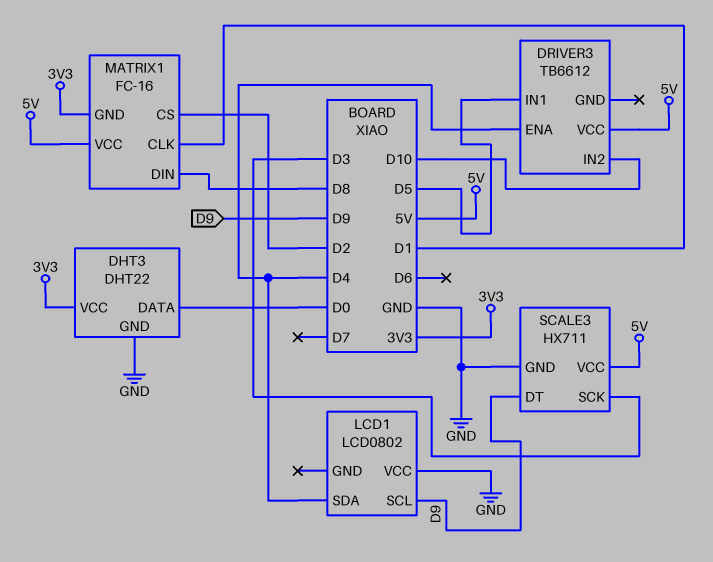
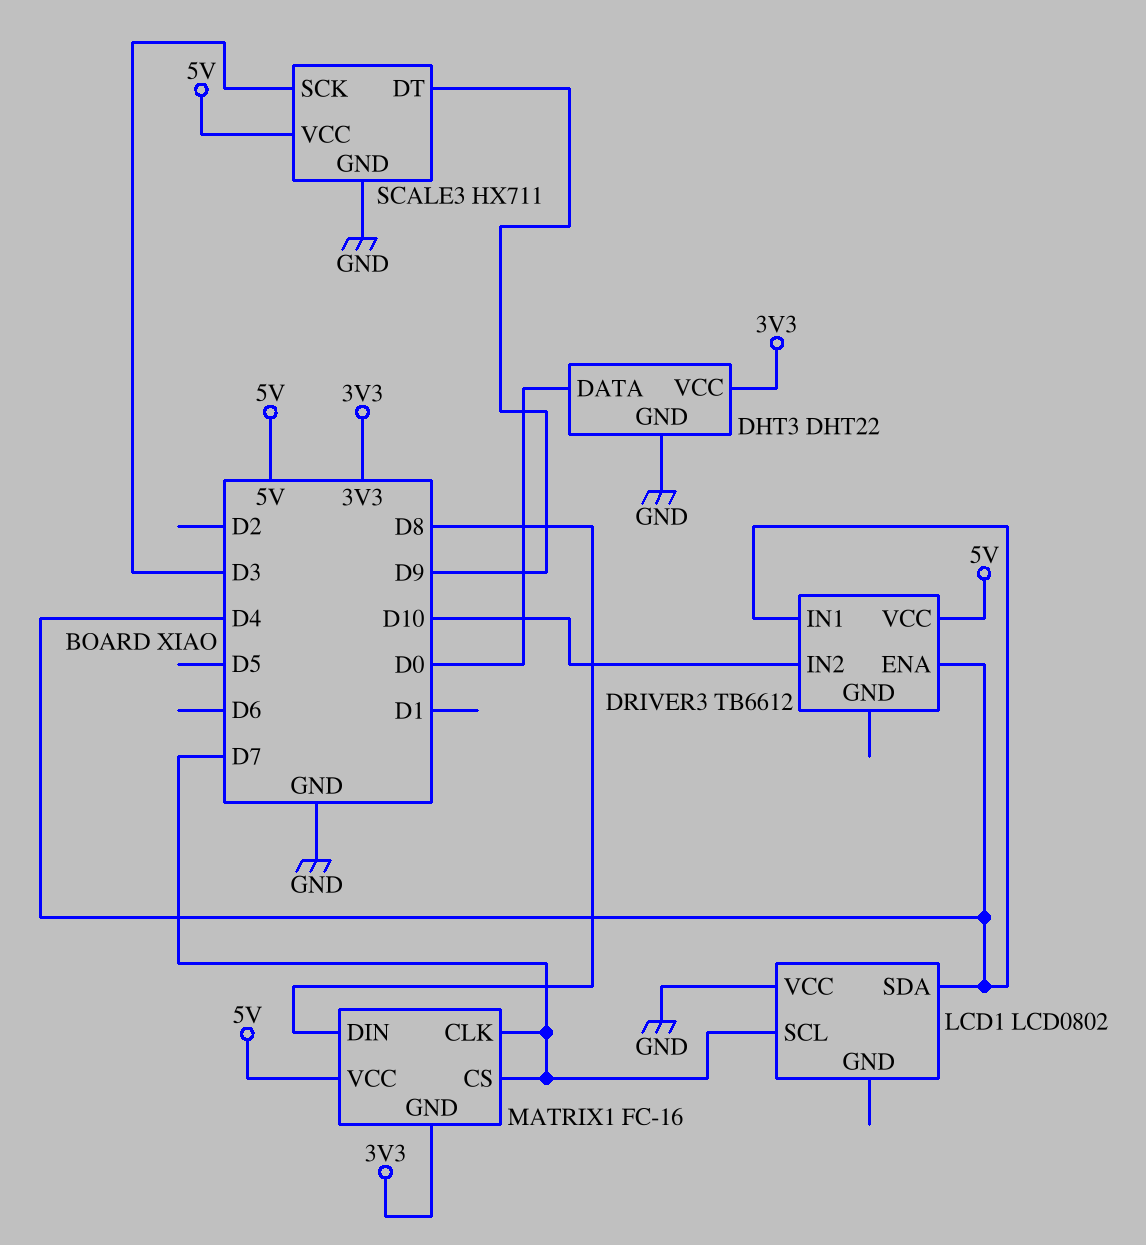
DRIVER3 pin IN1: D5 -> D4
LCD1 pin SCL: D9 -> D7
MATRIX1 pin CLK: D1 -> D7
MATRIX1 pin CS: D2 -> D7

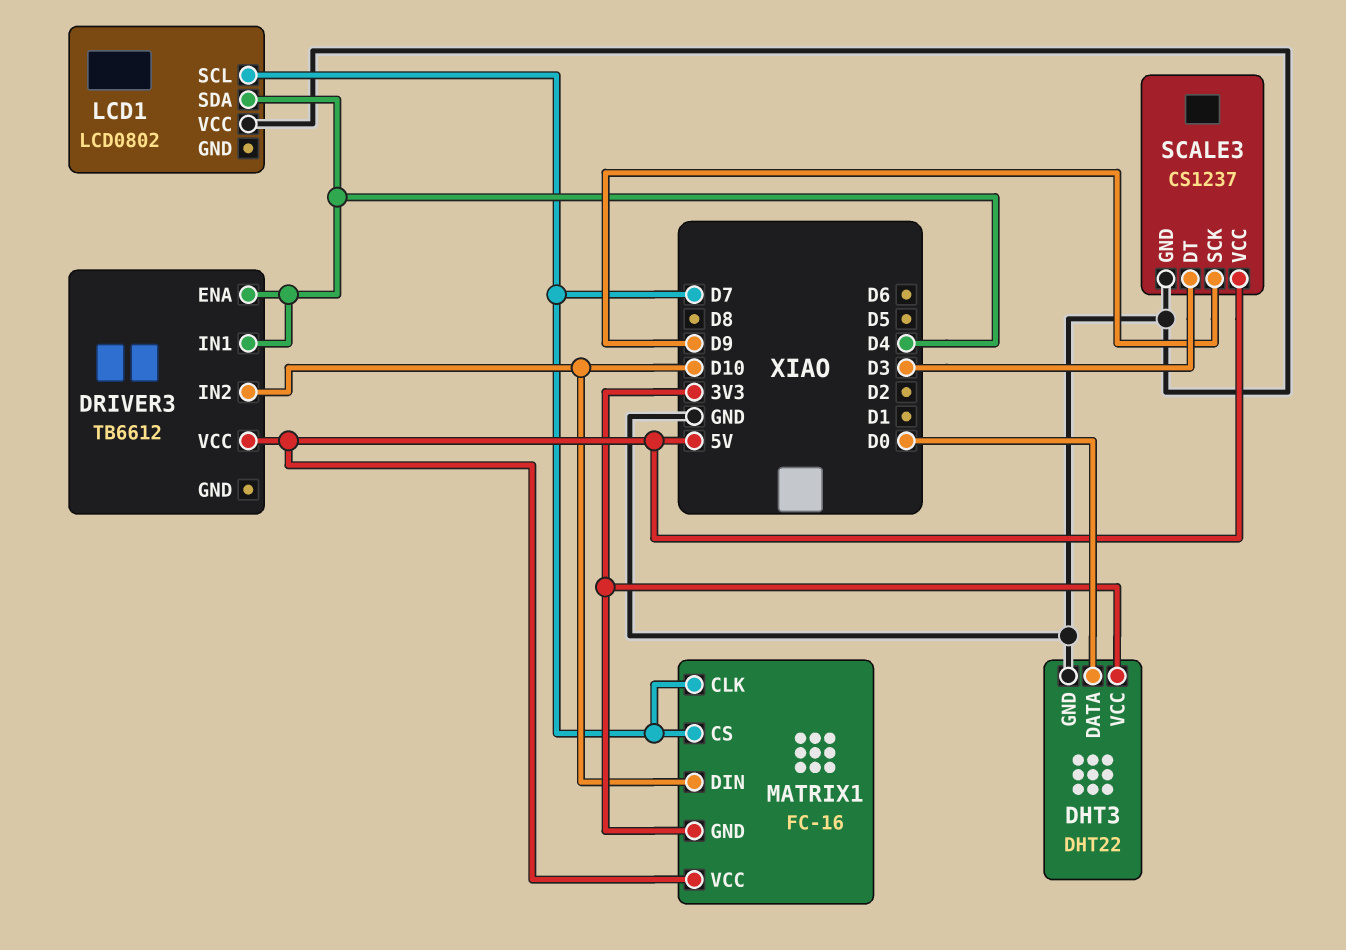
MATRIX1 pin DIN: D8 -> D10
SCALE3: HX711 -> CS1237
SCALE3 pin DT: D9 -> D3
SCALE3 pin SCK: D3 -> D9

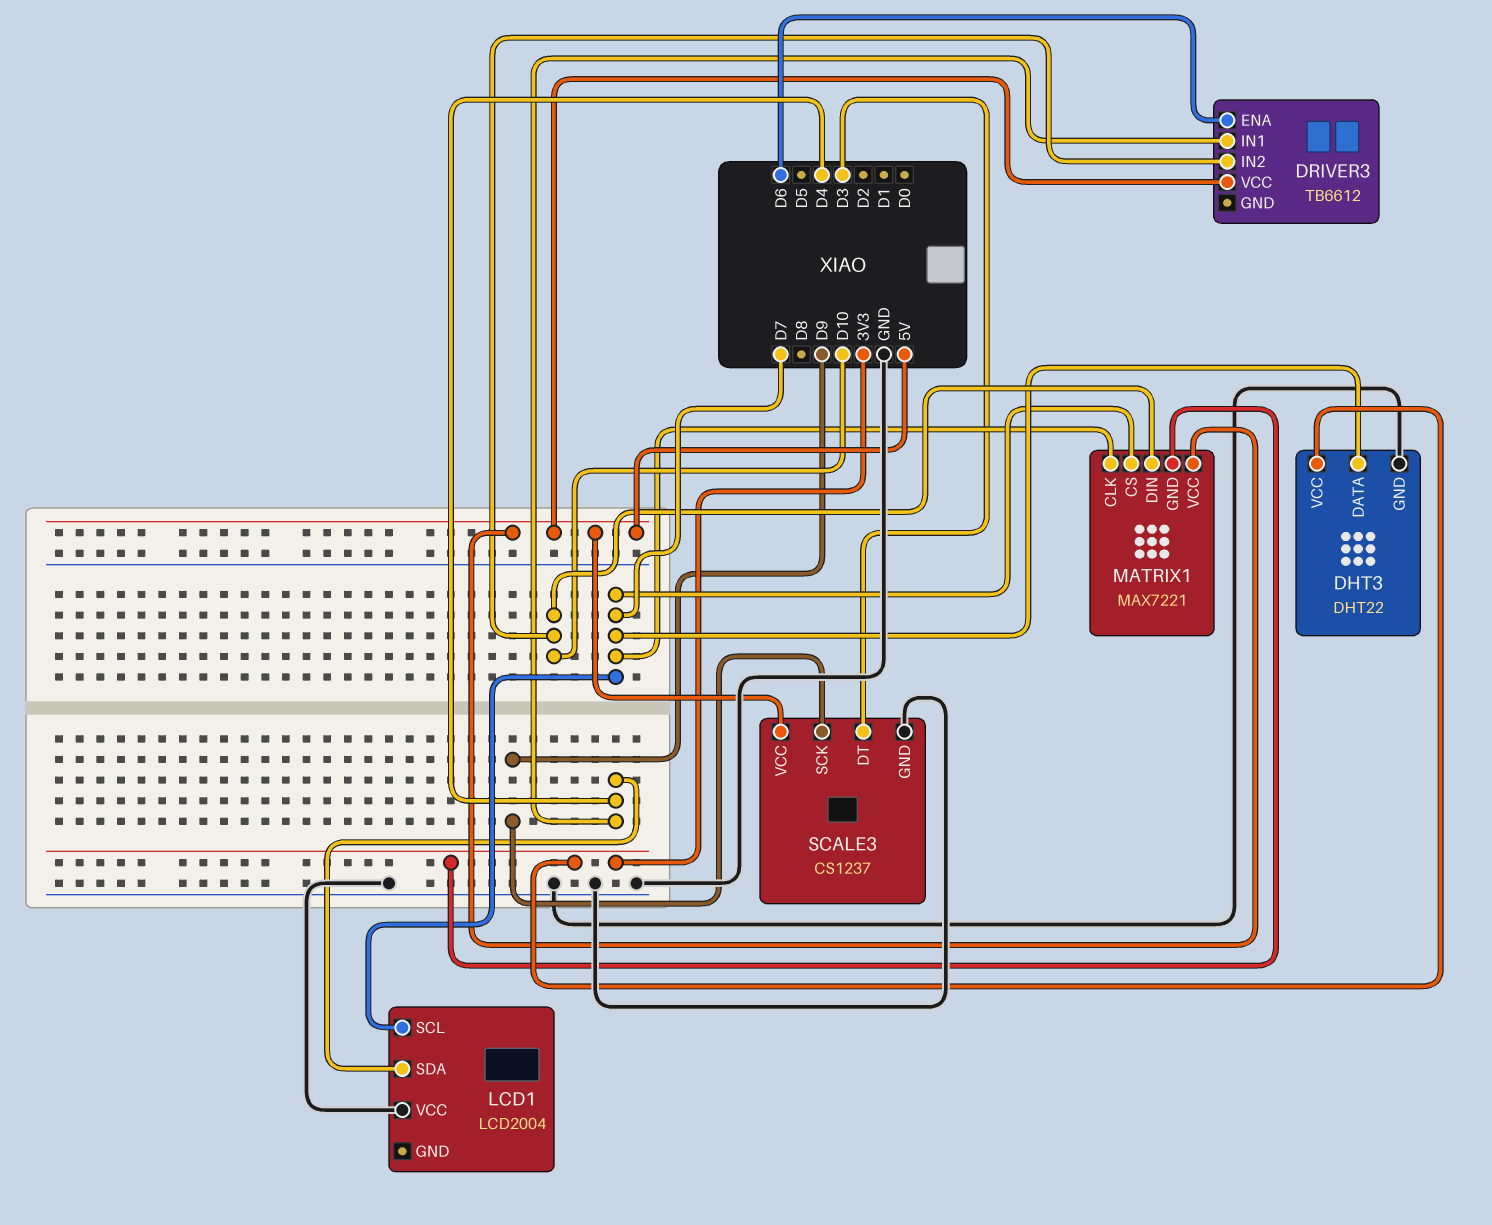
DHT3 pin DATA: D0 -> D7
DRIVER3 pin ENA: D4 -> D6
LCD1: LCD0802 -> LCD2004
MATRIX1: FC-16 -> MAX7221

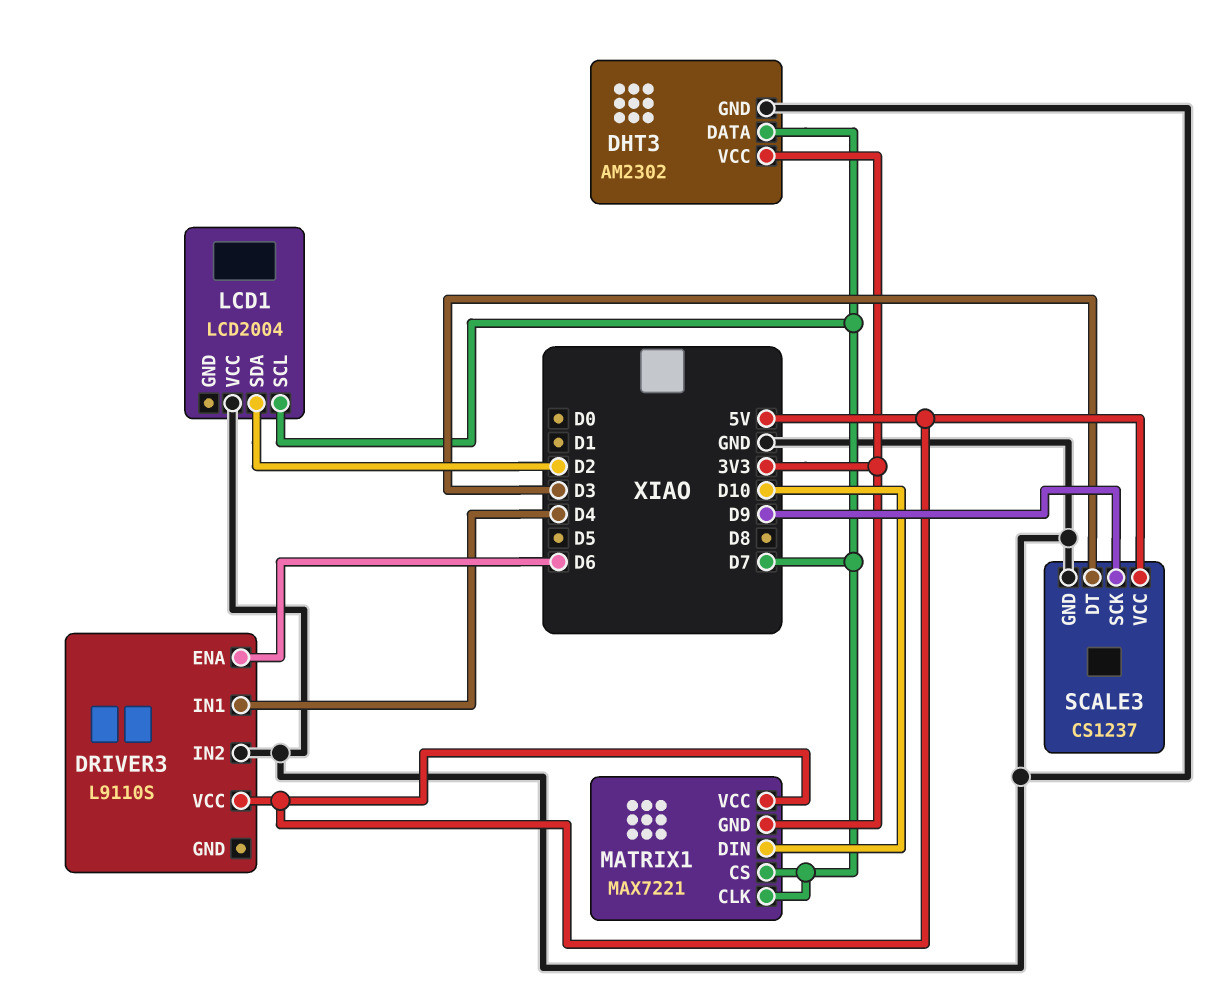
DHT3: DHT22 -> AM2302
DRIVER3: TB6612 -> L9110S
DRIVER3 pin IN2: D10 -> GND
LCD1 pin SDA: D4 -> D2

